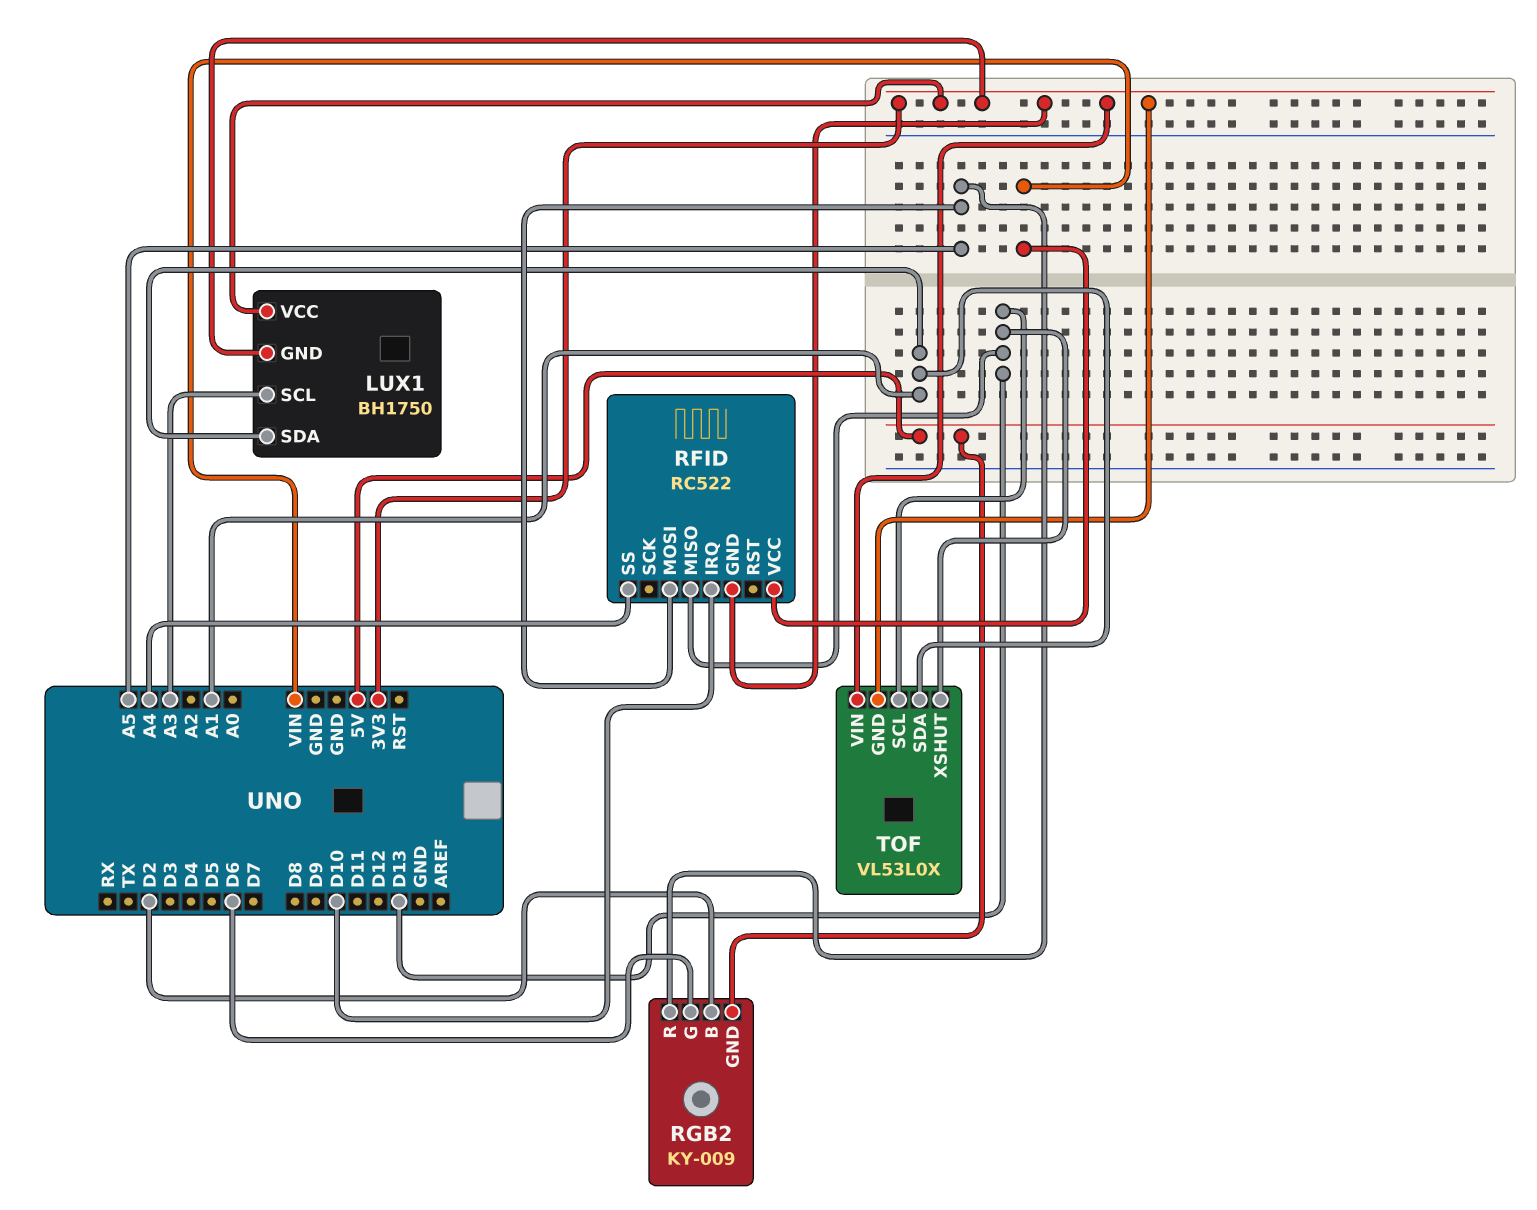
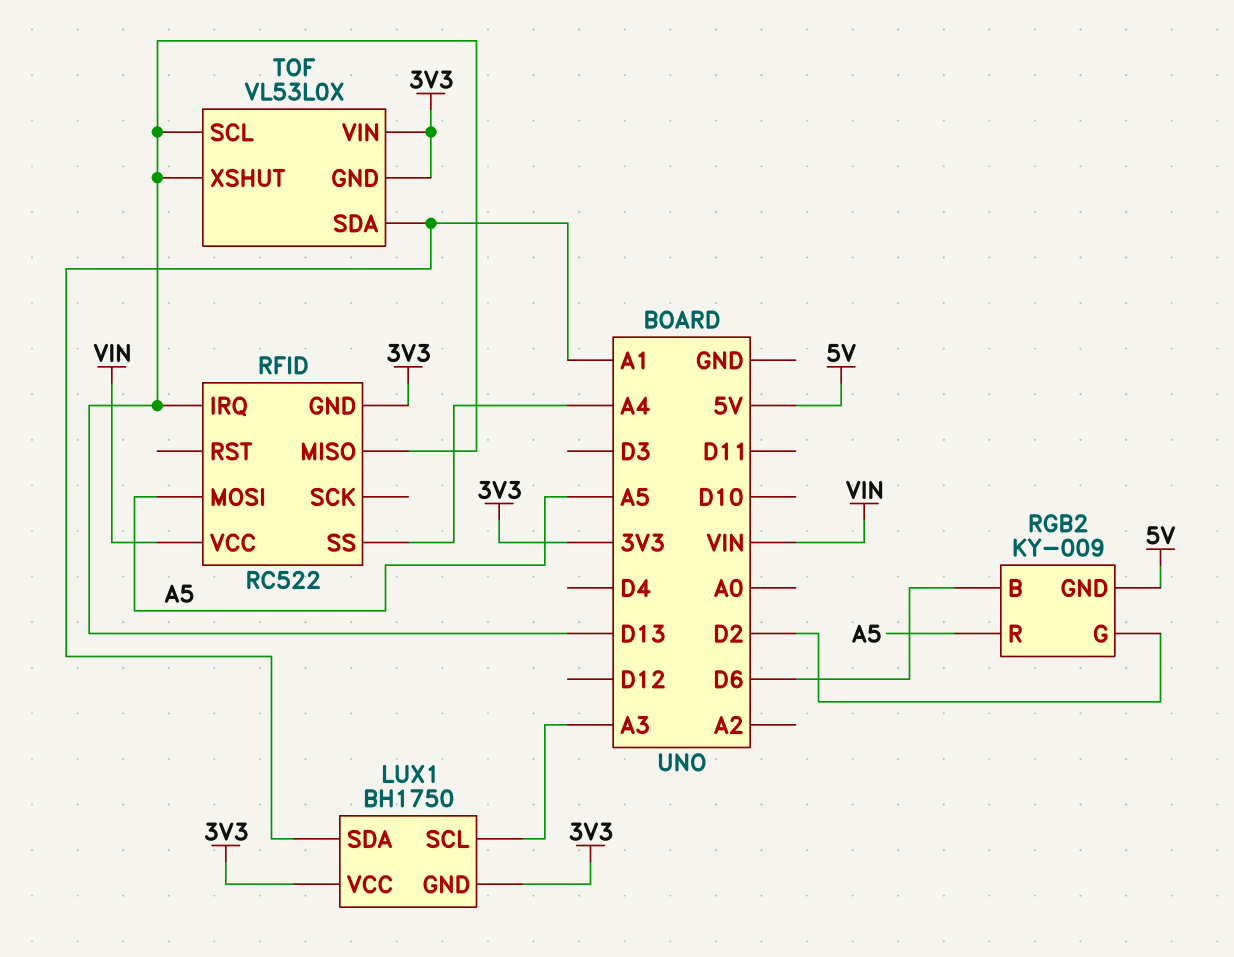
RFID pin IRQ: D10 -> D13
RGB2 pin B: D2 -> D6
RGB2 pin G: D6 -> D2

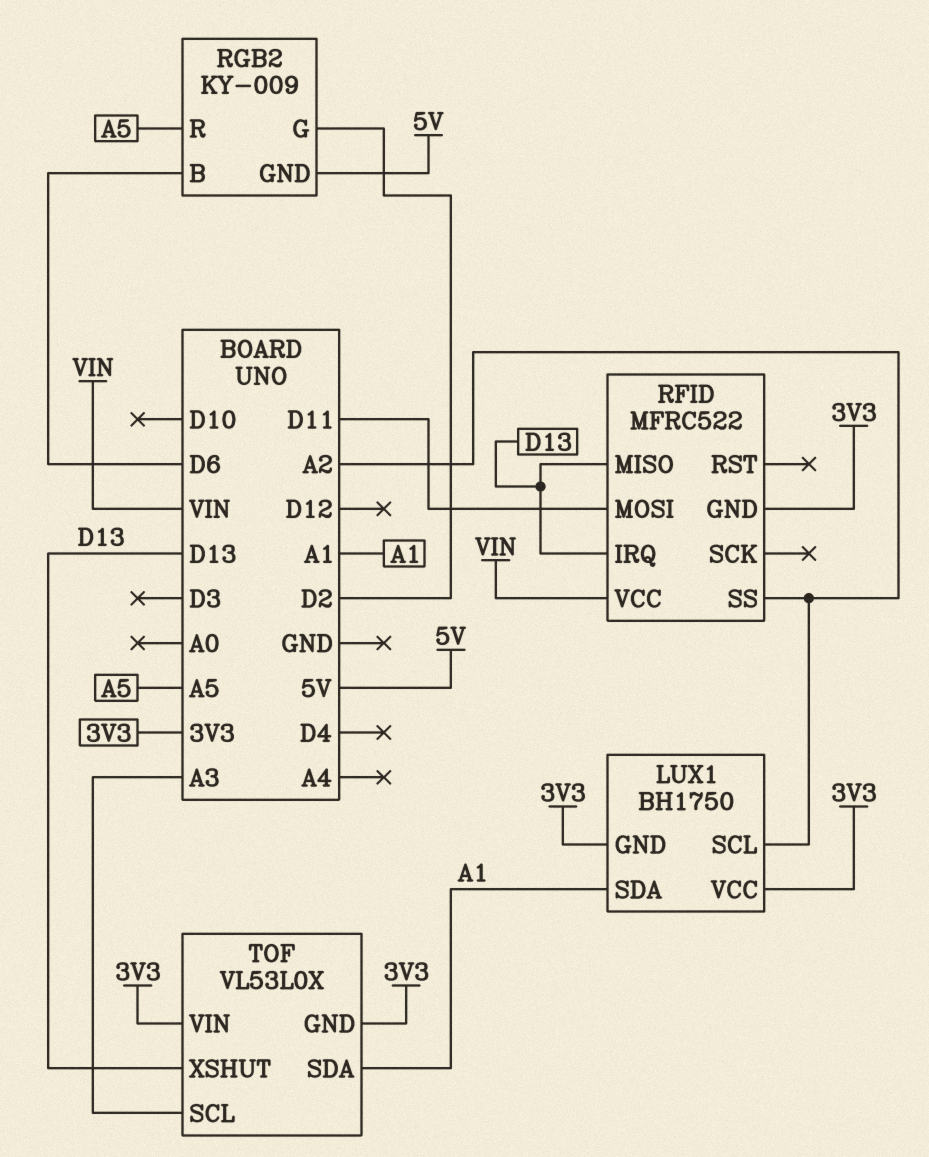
LUX1 pin SCL: A3 -> A2
RFID: RC522 -> MFRC522
RFID pin MOSI: A5 -> D11
RFID pin SS: A4 -> A2
TOF pin SCL: D13 -> A3

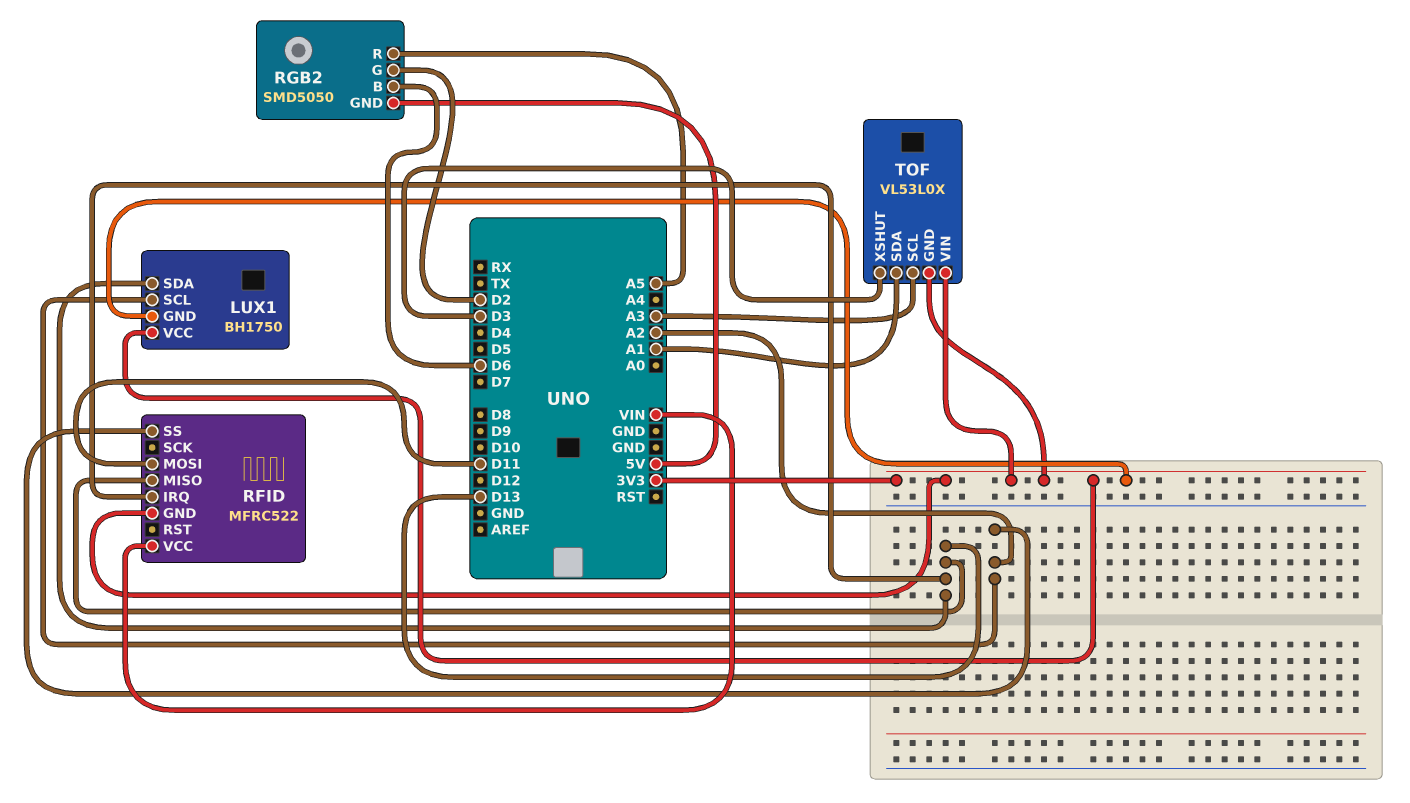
LUX1 pin SDA: A1 -> D13
RGB2: KY-009 -> SMD5050
TOF pin XSHUT: D13 -> D3

